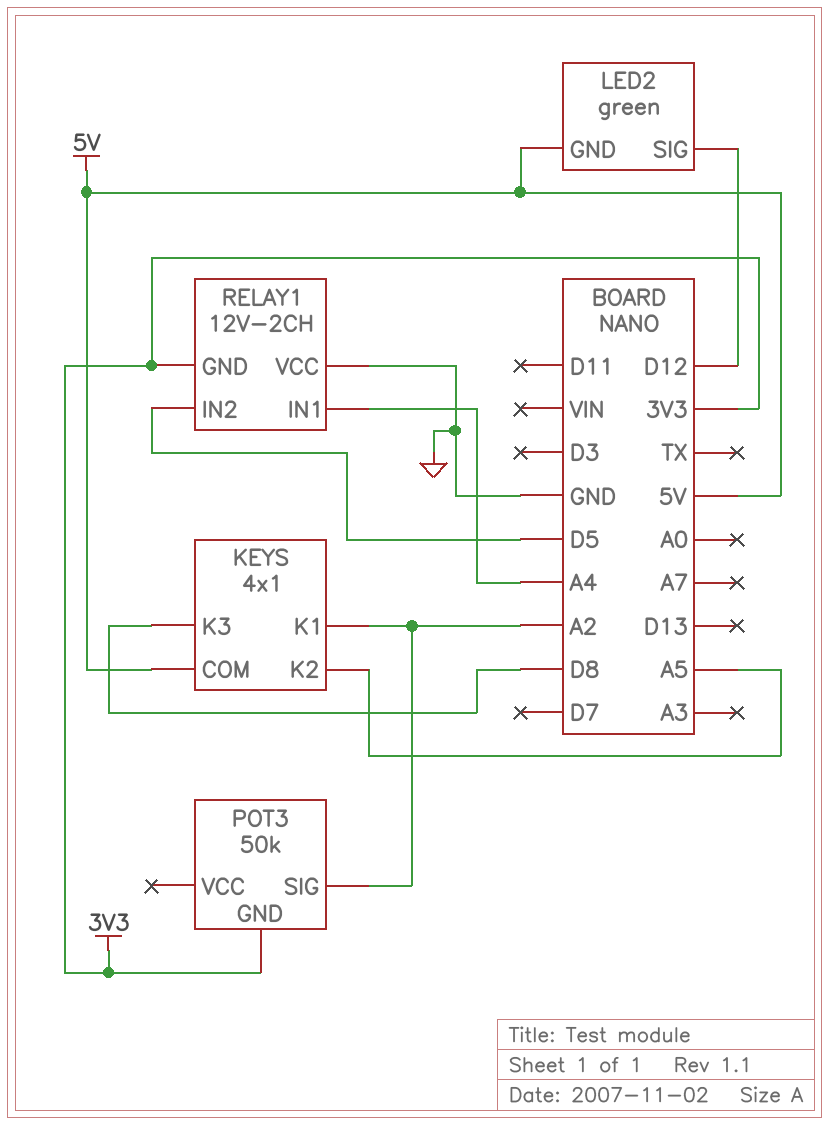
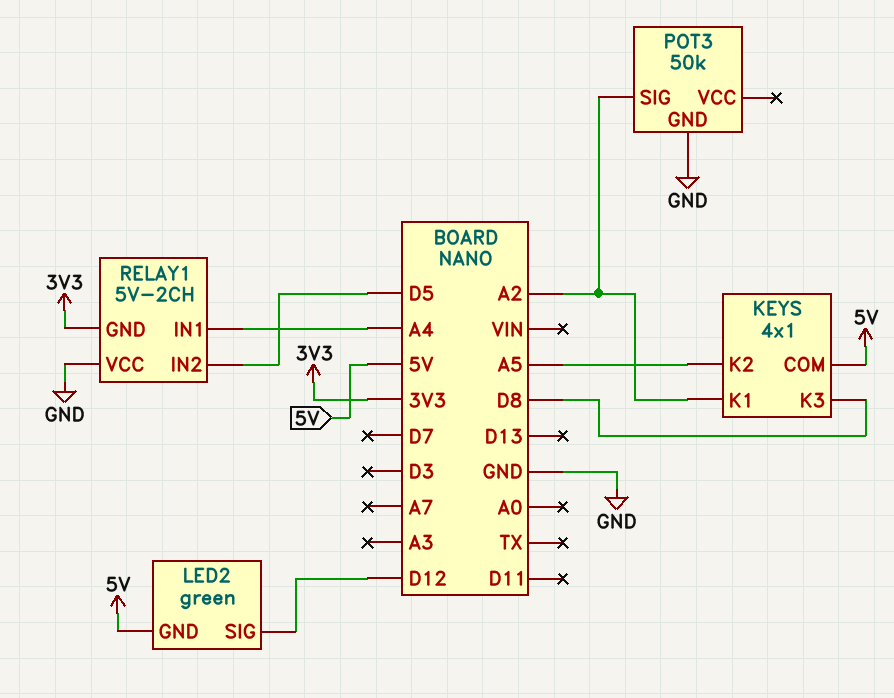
POT3 pin GND: 3V3 -> GND
RELAY1: 12V-2CH -> 5V-2CH

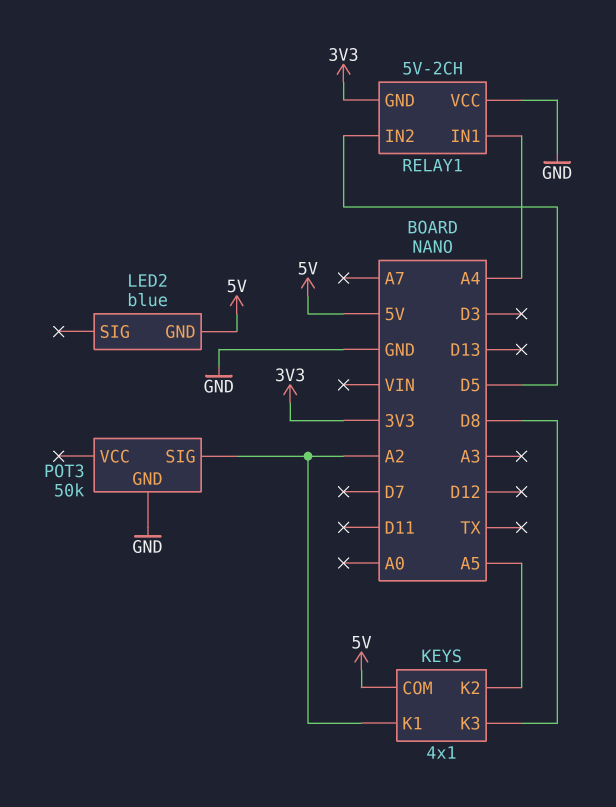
LED2: green -> blue
LED2 pin SIG: D12 -> none

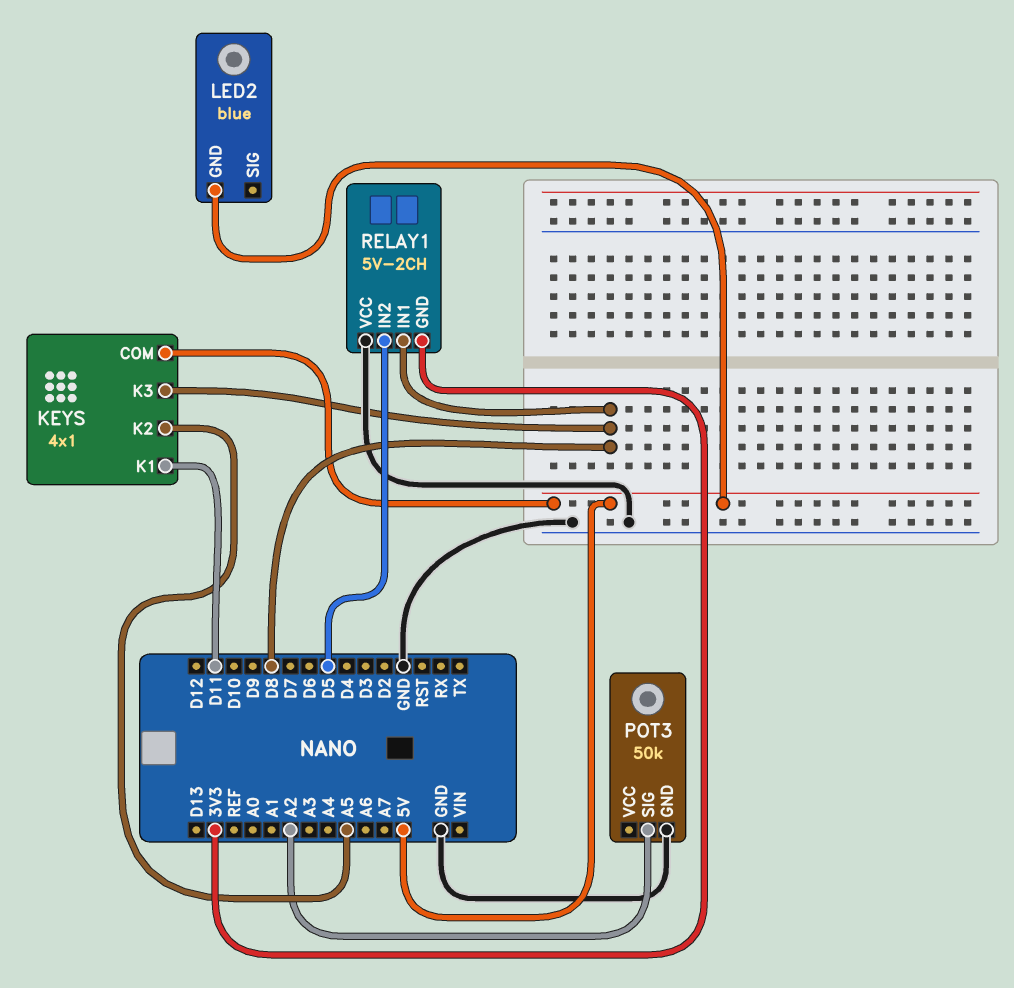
KEYS pin K1: A2 -> D11
RELAY1 pin IN1: A4 -> D8

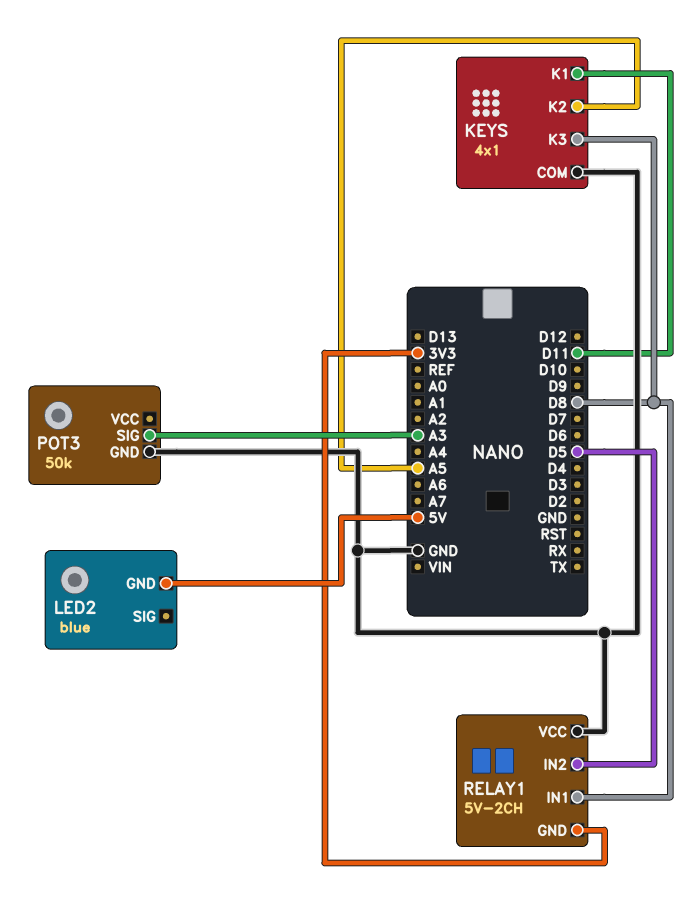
KEYS pin COM: 5V -> GND
POT3 pin SIG: A2 -> A3

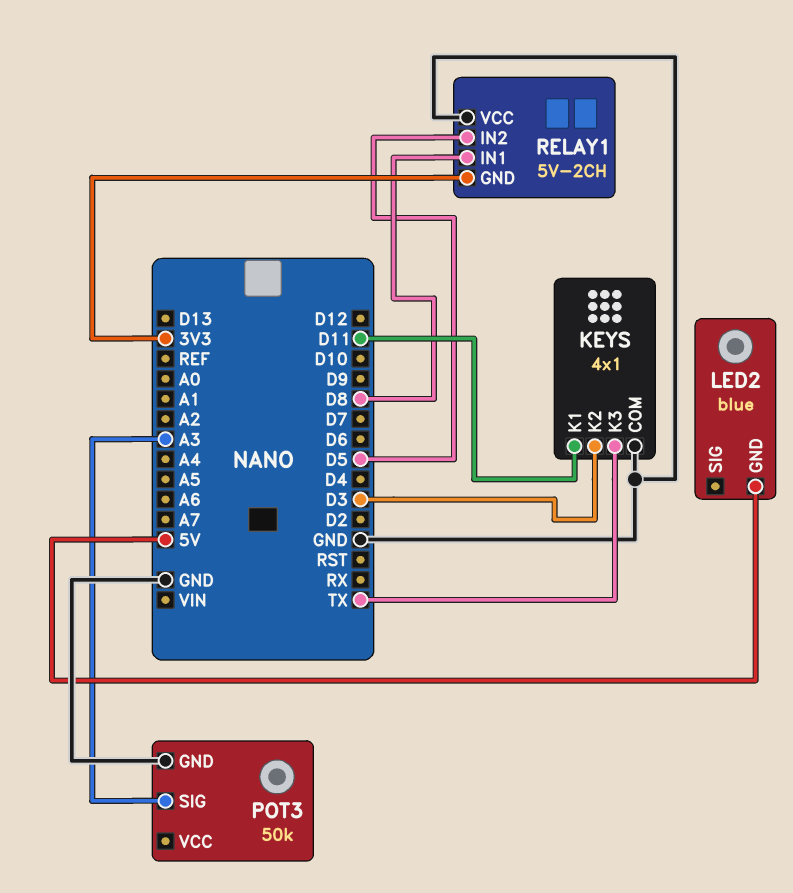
KEYS pin K2: A5 -> D3
KEYS pin K3: D8 -> TX

